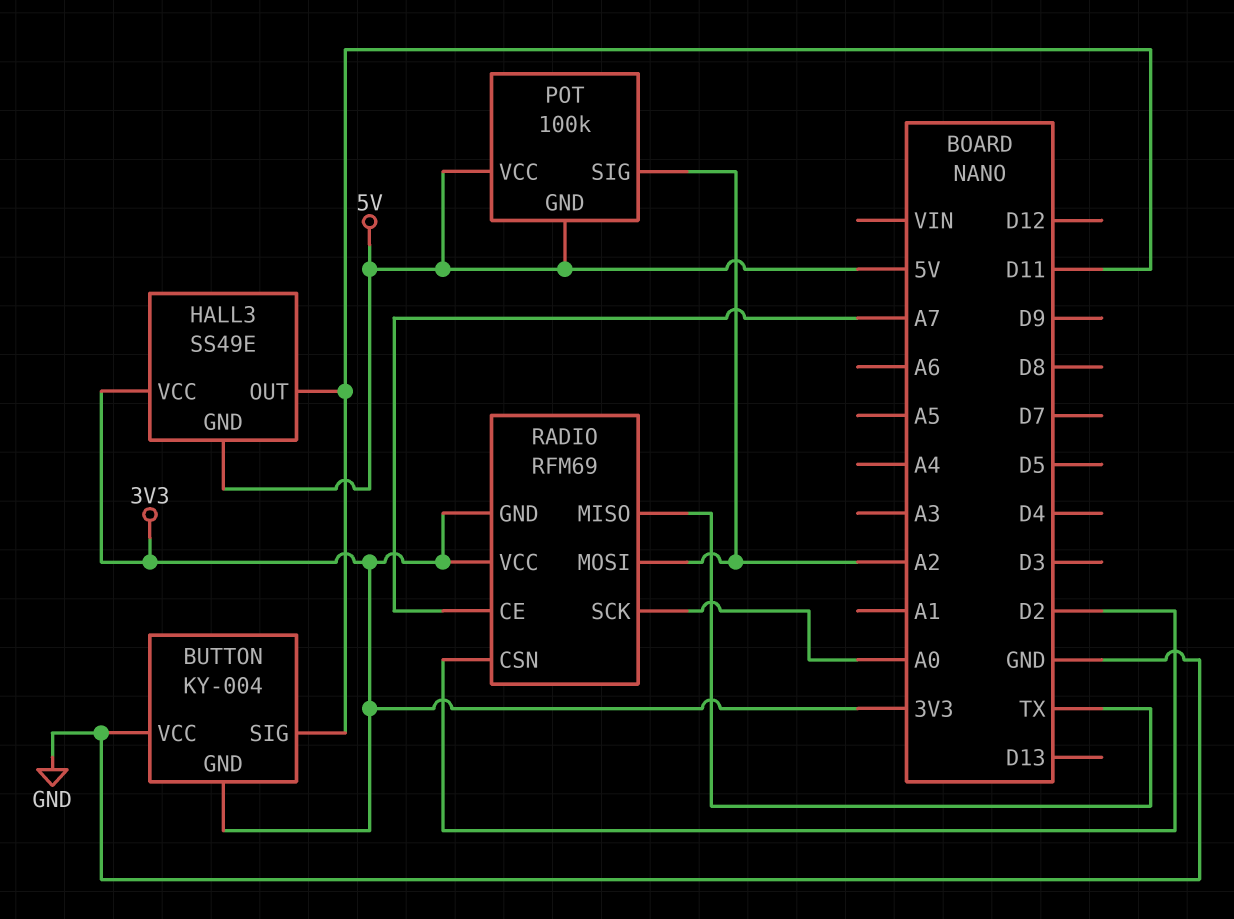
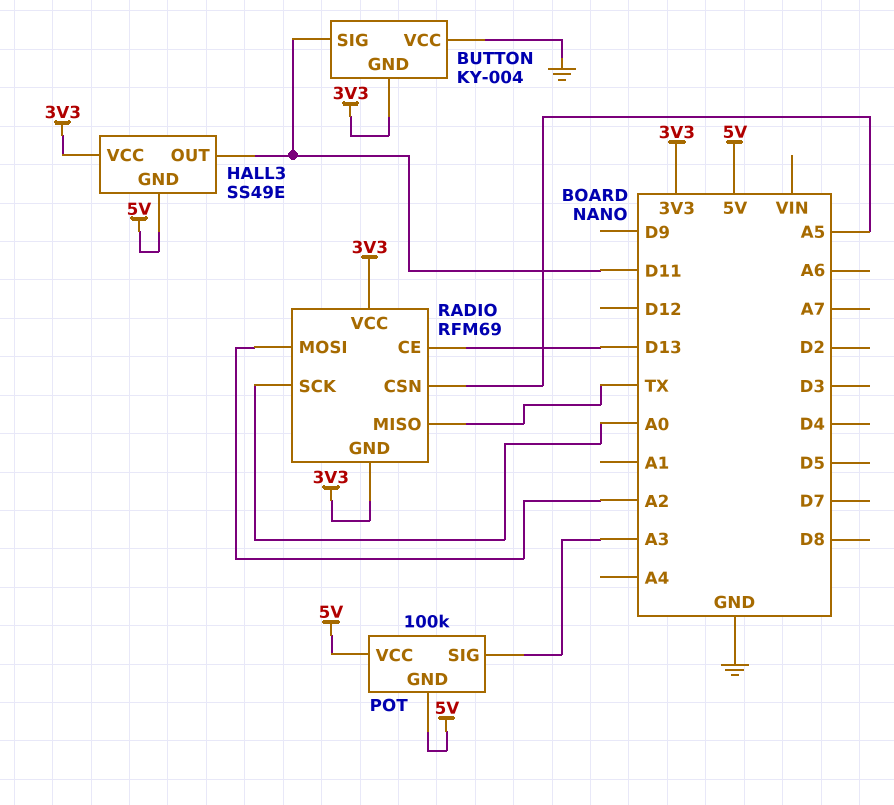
POT pin SIG: A2 -> A3
RADIO pin CE: A7 -> D13
RADIO pin CSN: D2 -> A5

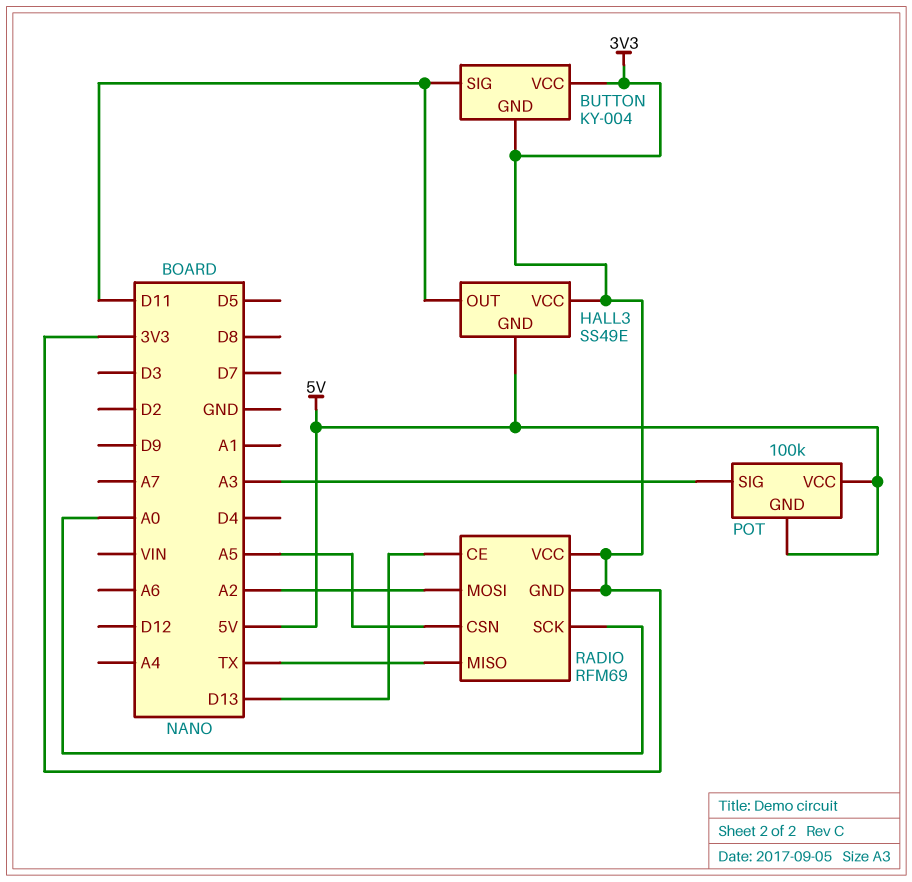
BUTTON pin VCC: GND -> 3V3

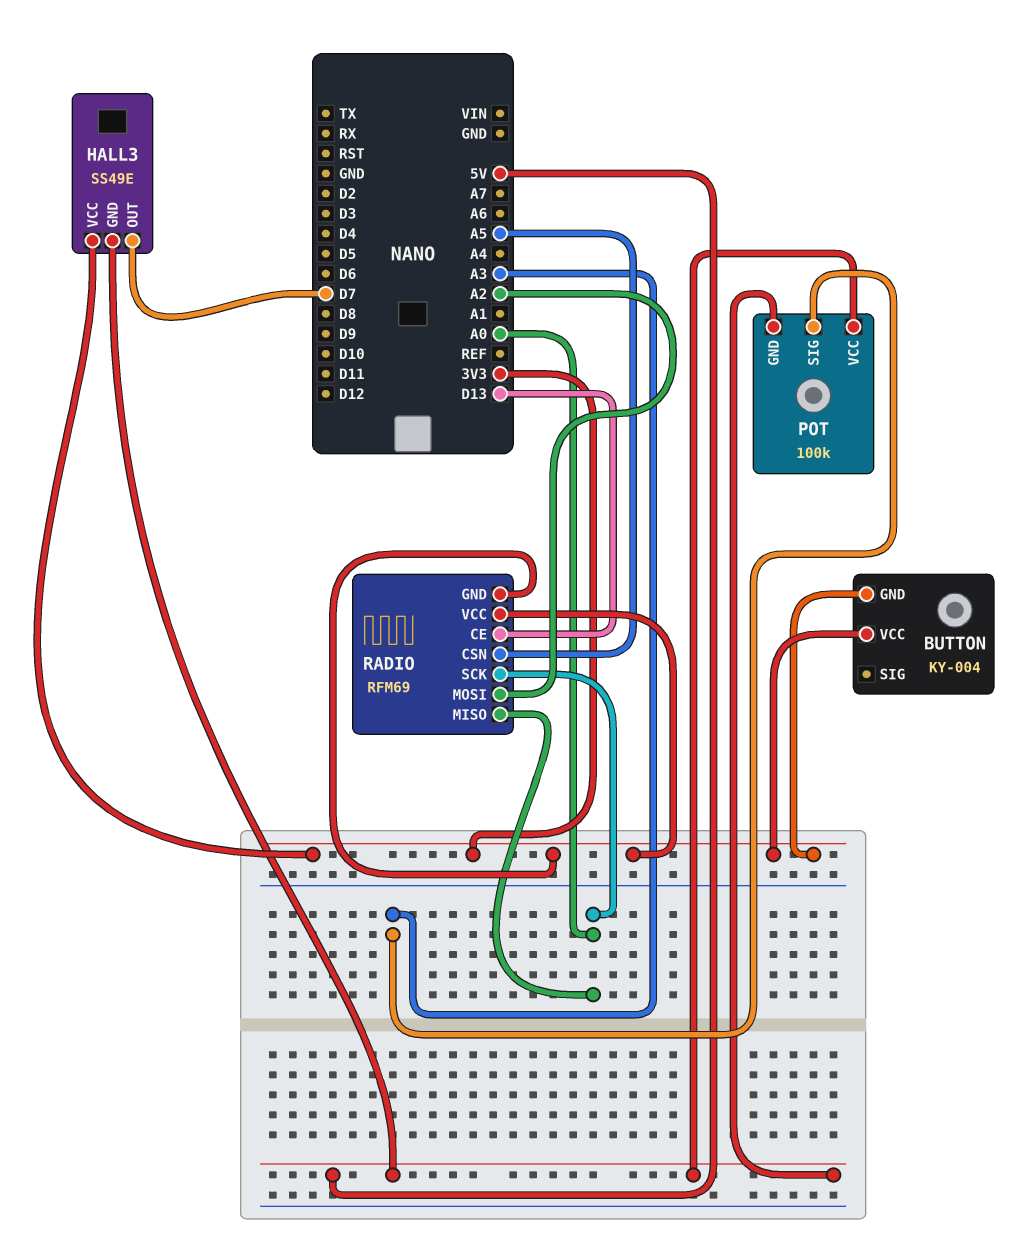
BUTTON pin SIG: D11 -> none
HALL3 pin OUT: D11 -> D7
RADIO pin MISO: TX -> A0

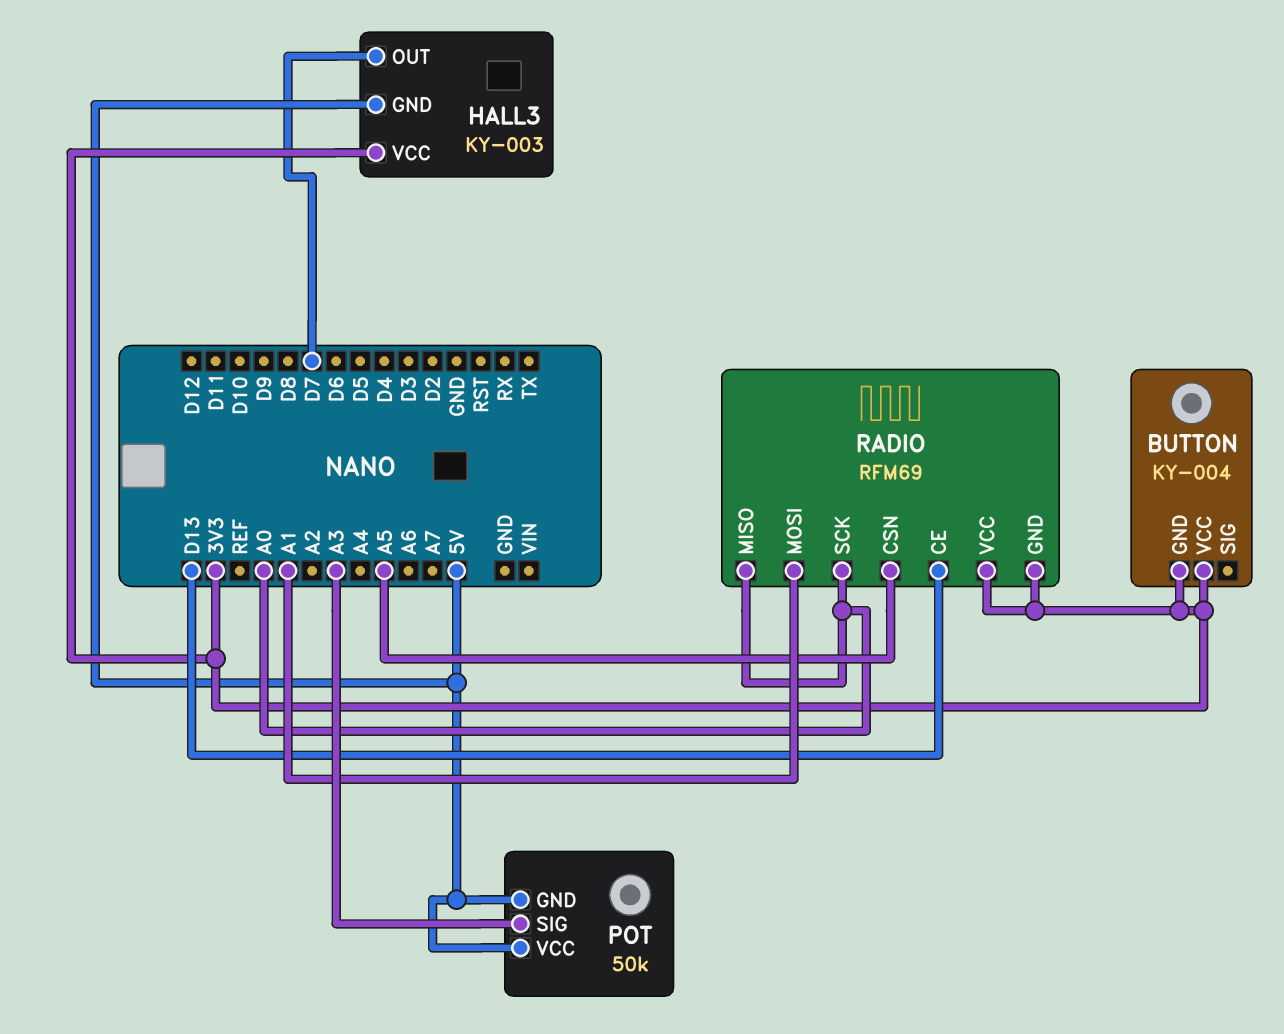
HALL3: SS49E -> KY-003
POT: 100k -> 50k
RADIO pin MOSI: A2 -> A1

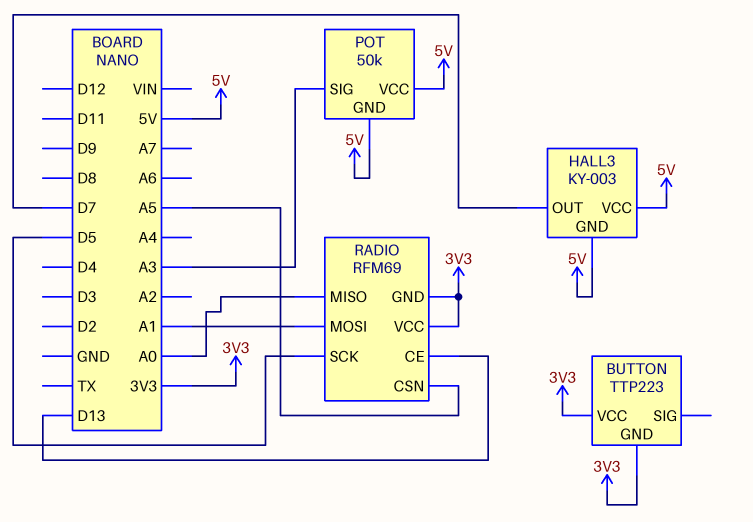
BUTTON: KY-004 -> TTP223
HALL3 pin VCC: 3V3 -> 5V
RADIO pin SCK: A0 -> D5

